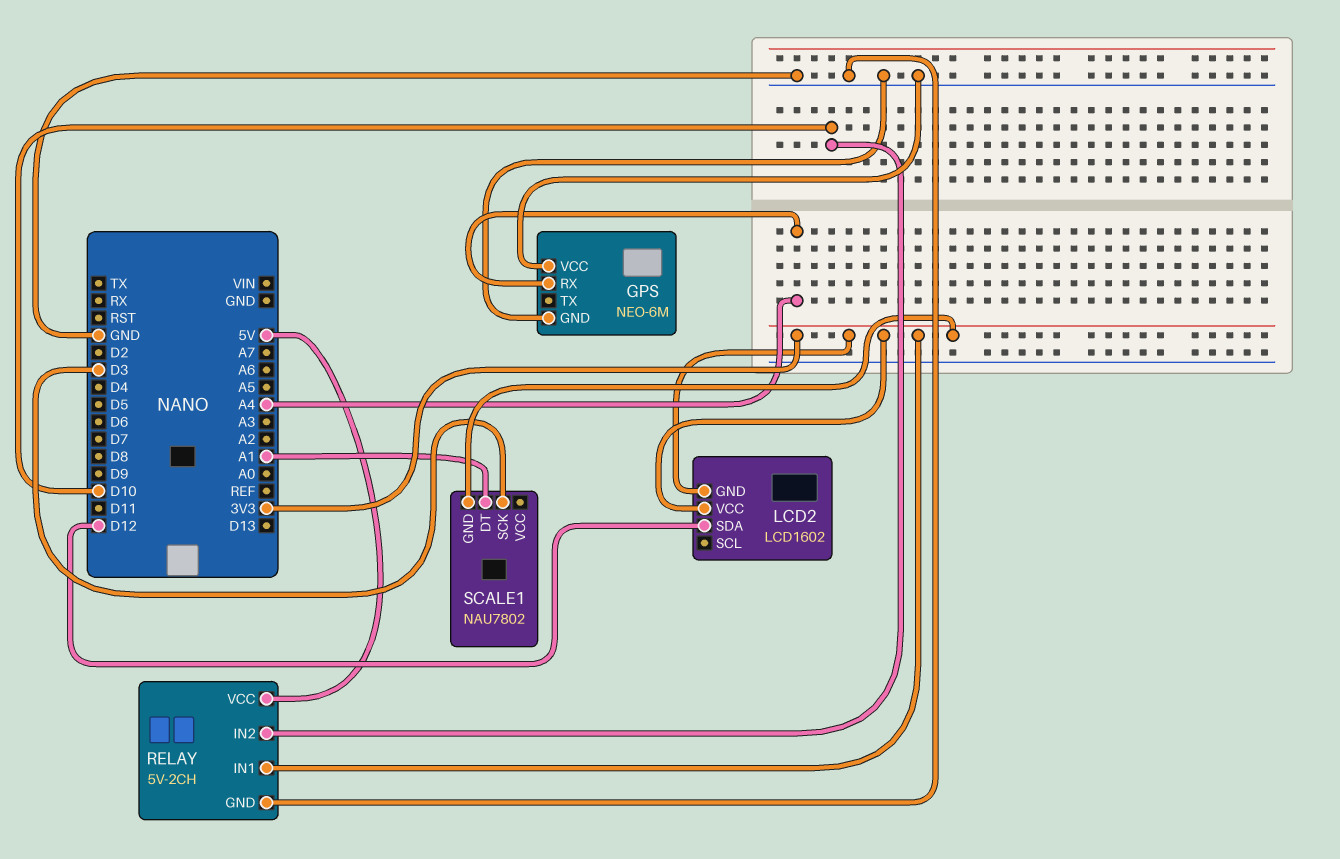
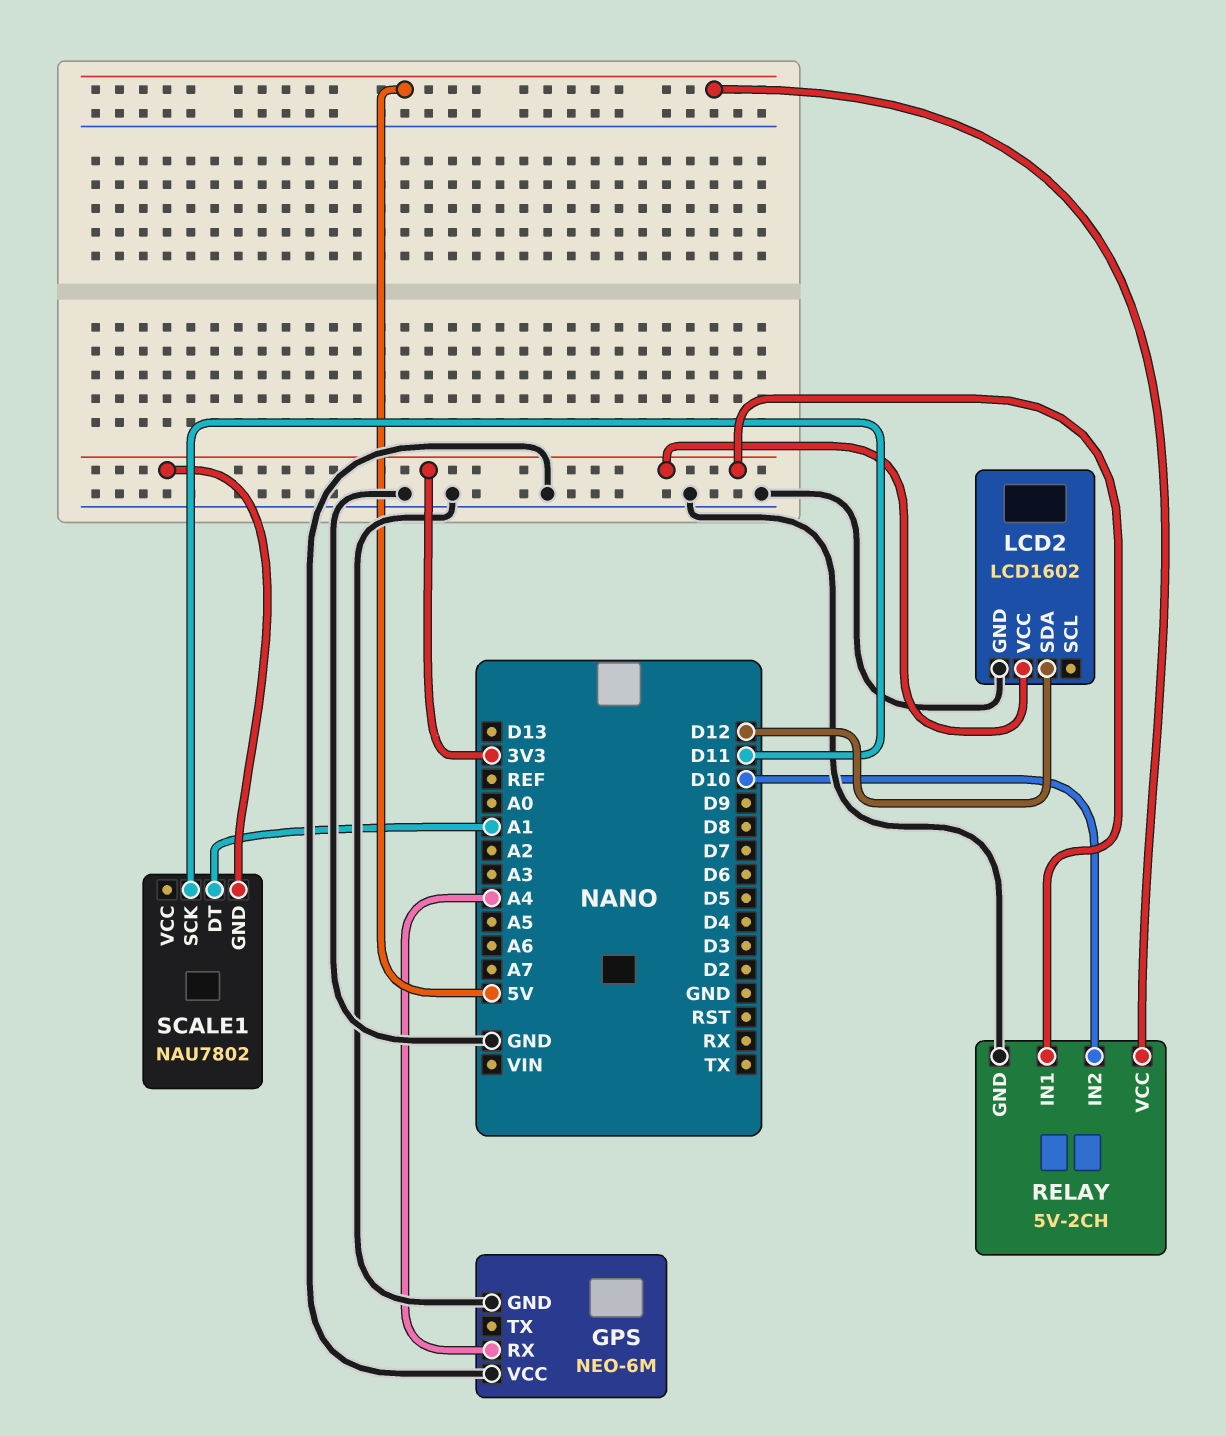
LCD2 pin GND: 3V3 -> GND
SCALE1 pin SCK: D3 -> D11

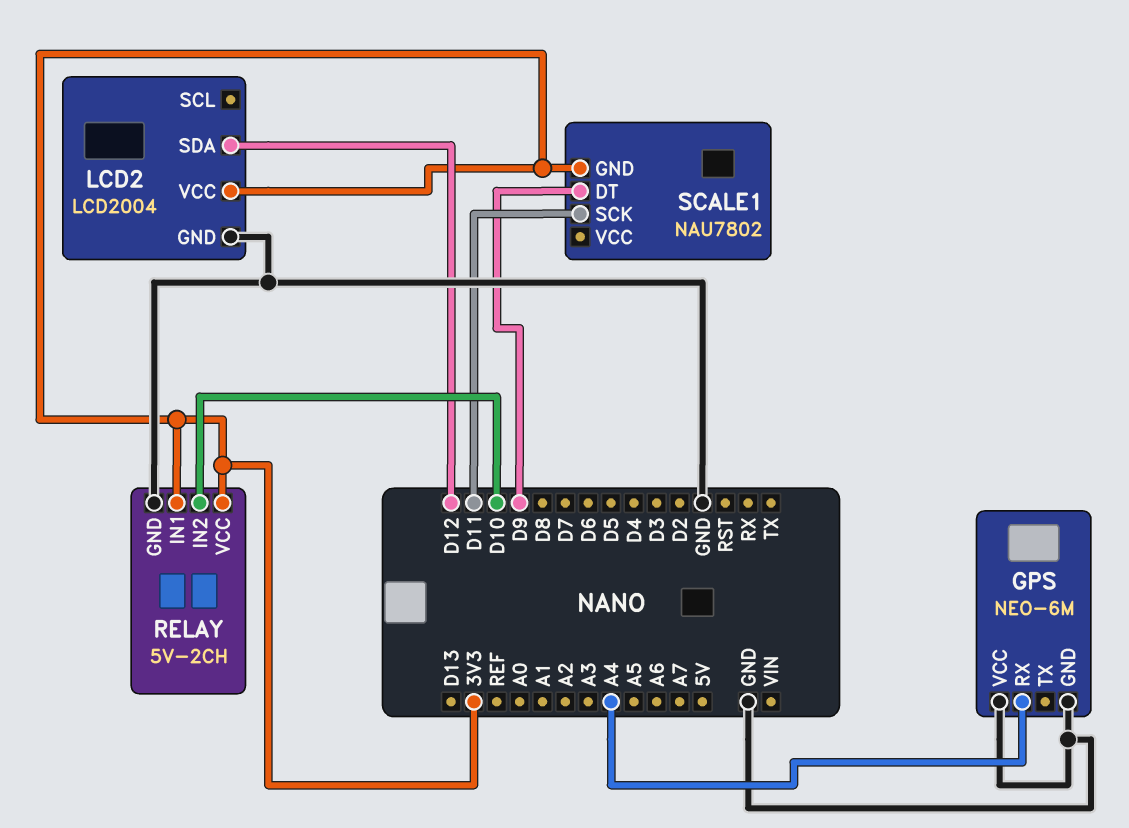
LCD2: LCD1602 -> LCD2004
RELAY pin VCC: 5V -> 3V3
SCALE1 pin DT: A1 -> D9

